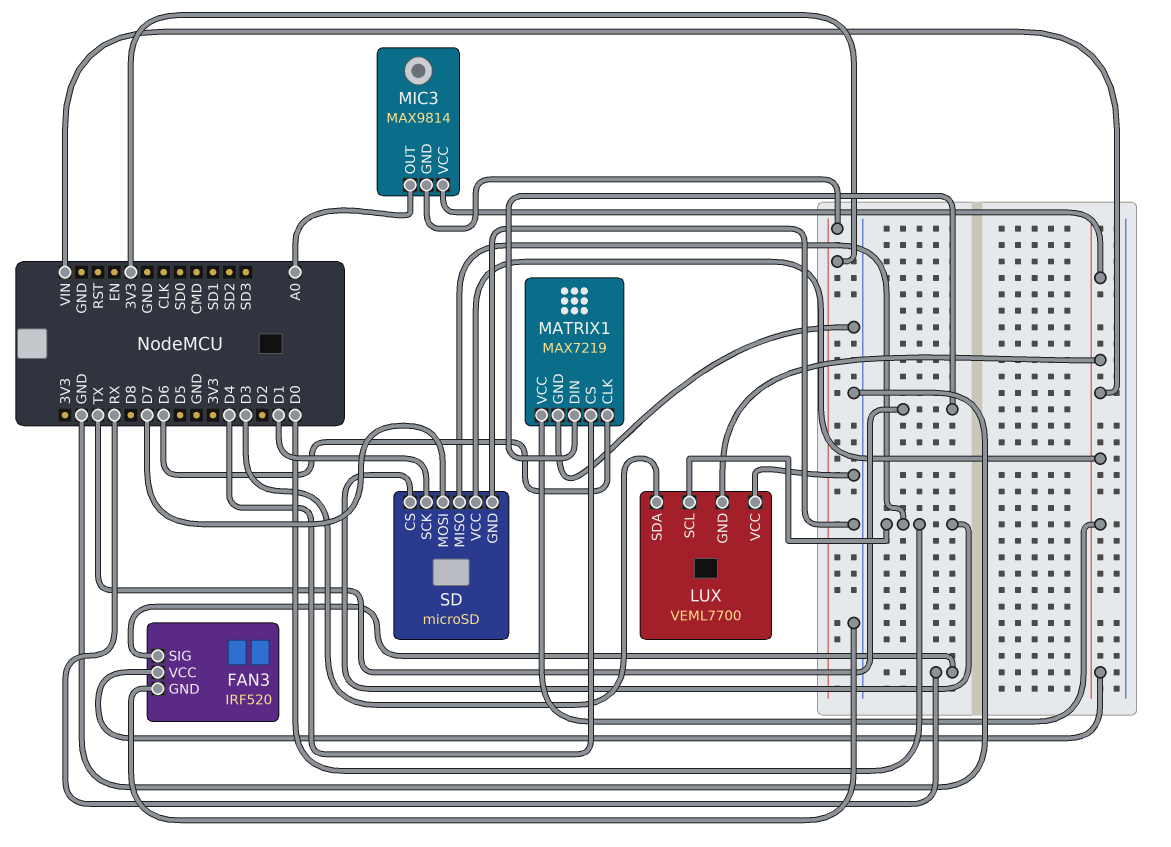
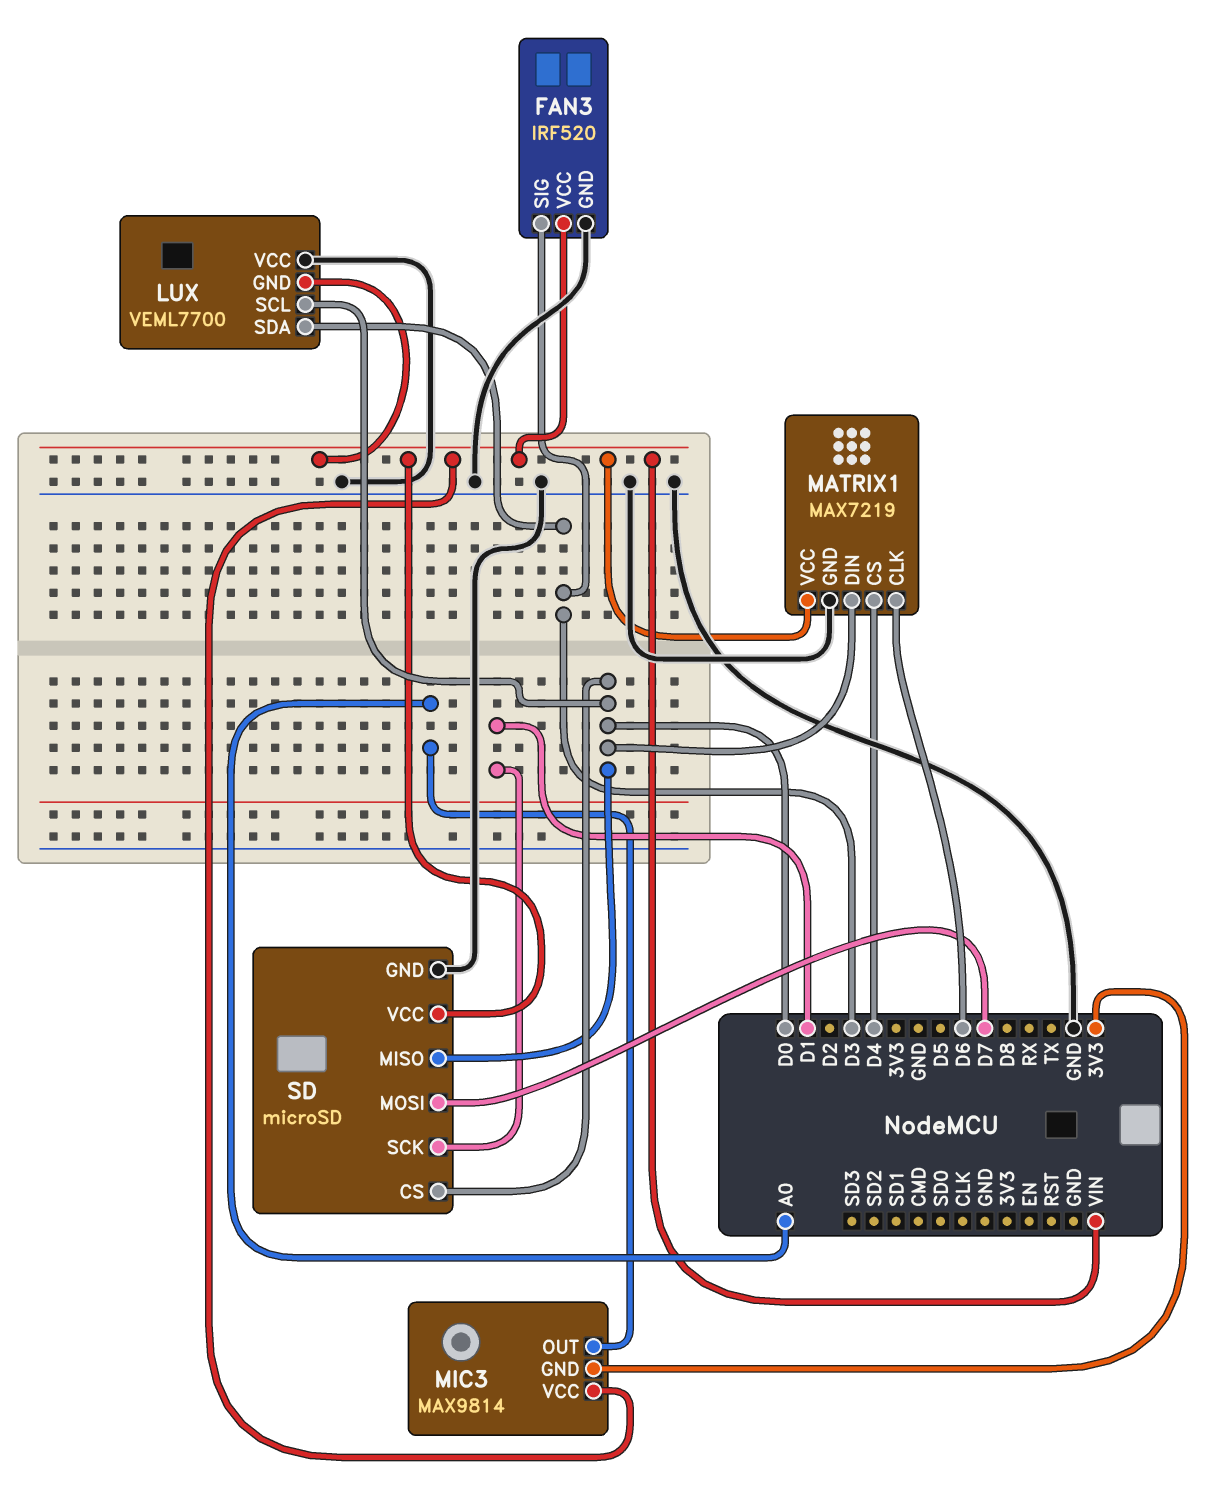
FAN3 pin SIG: RX -> D3
MATRIX1 pin DIN: TX -> D0

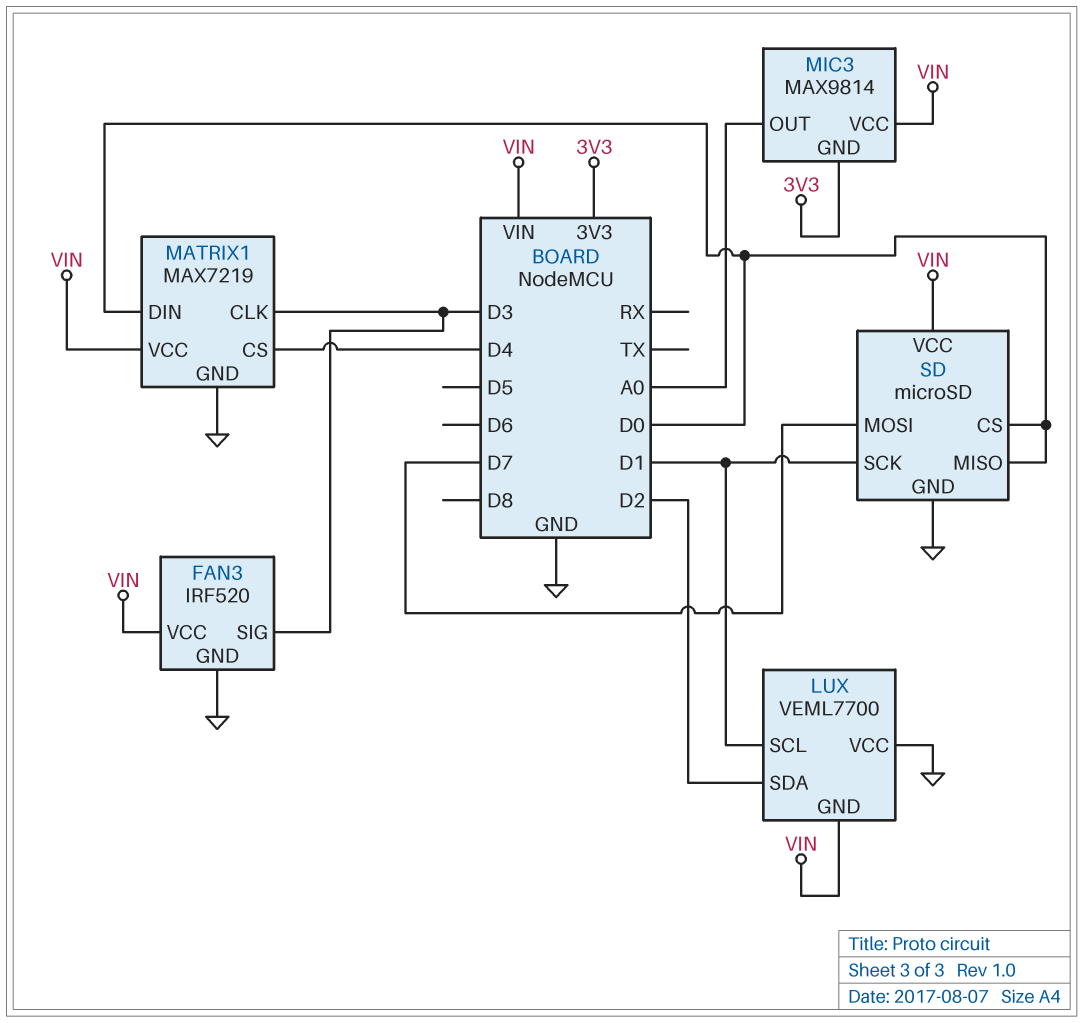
LUX pin SCL: D0 -> D1
LUX pin SDA: D3 -> D2
MATRIX1 pin CLK: D6 -> D3

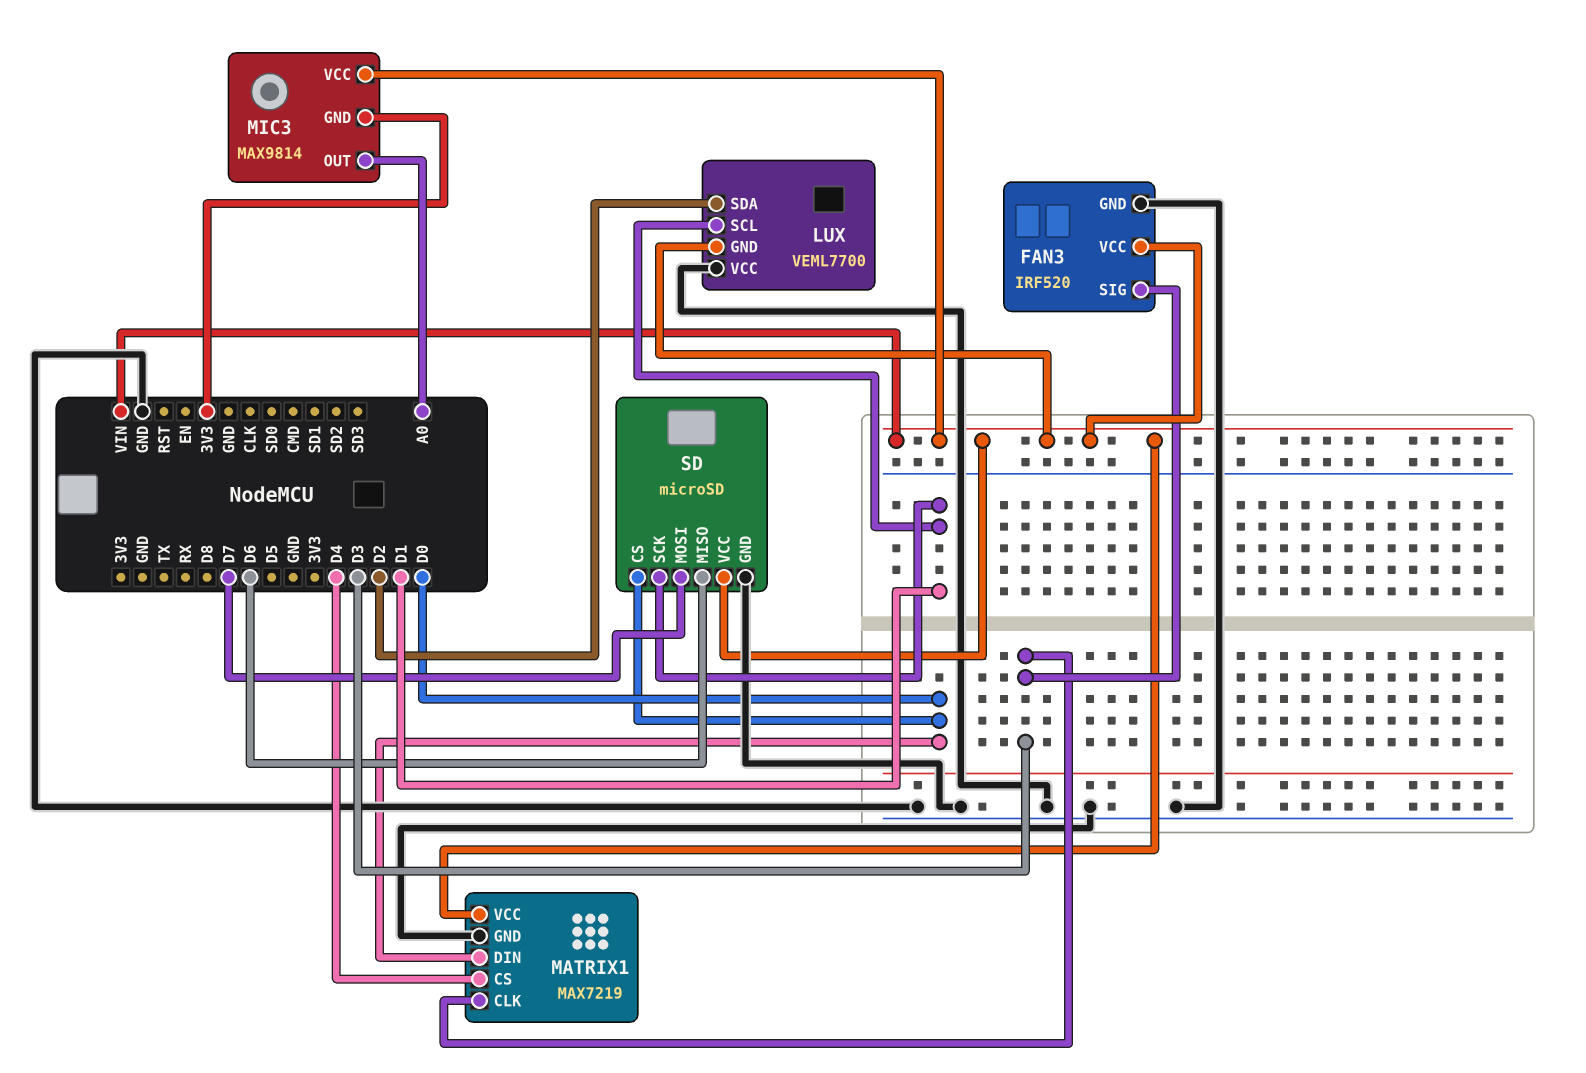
SD pin MISO: D0 -> D6

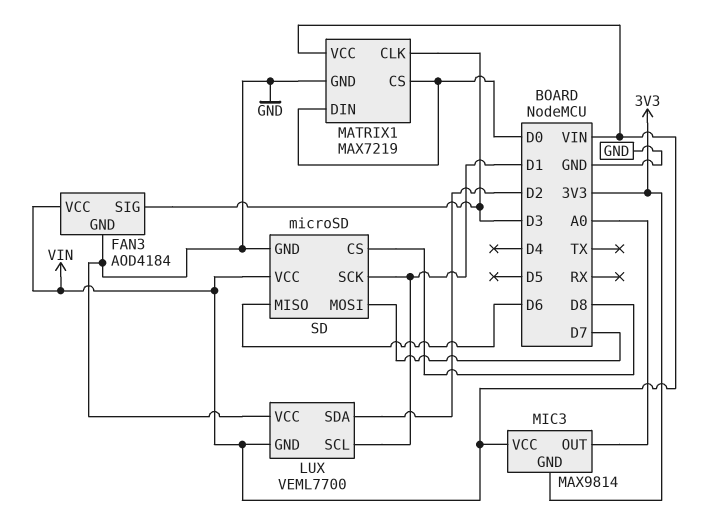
FAN3: IRF520 -> AOD4184
MATRIX1 pin CS: D4 -> D0
SD pin CS: D0 -> D8

